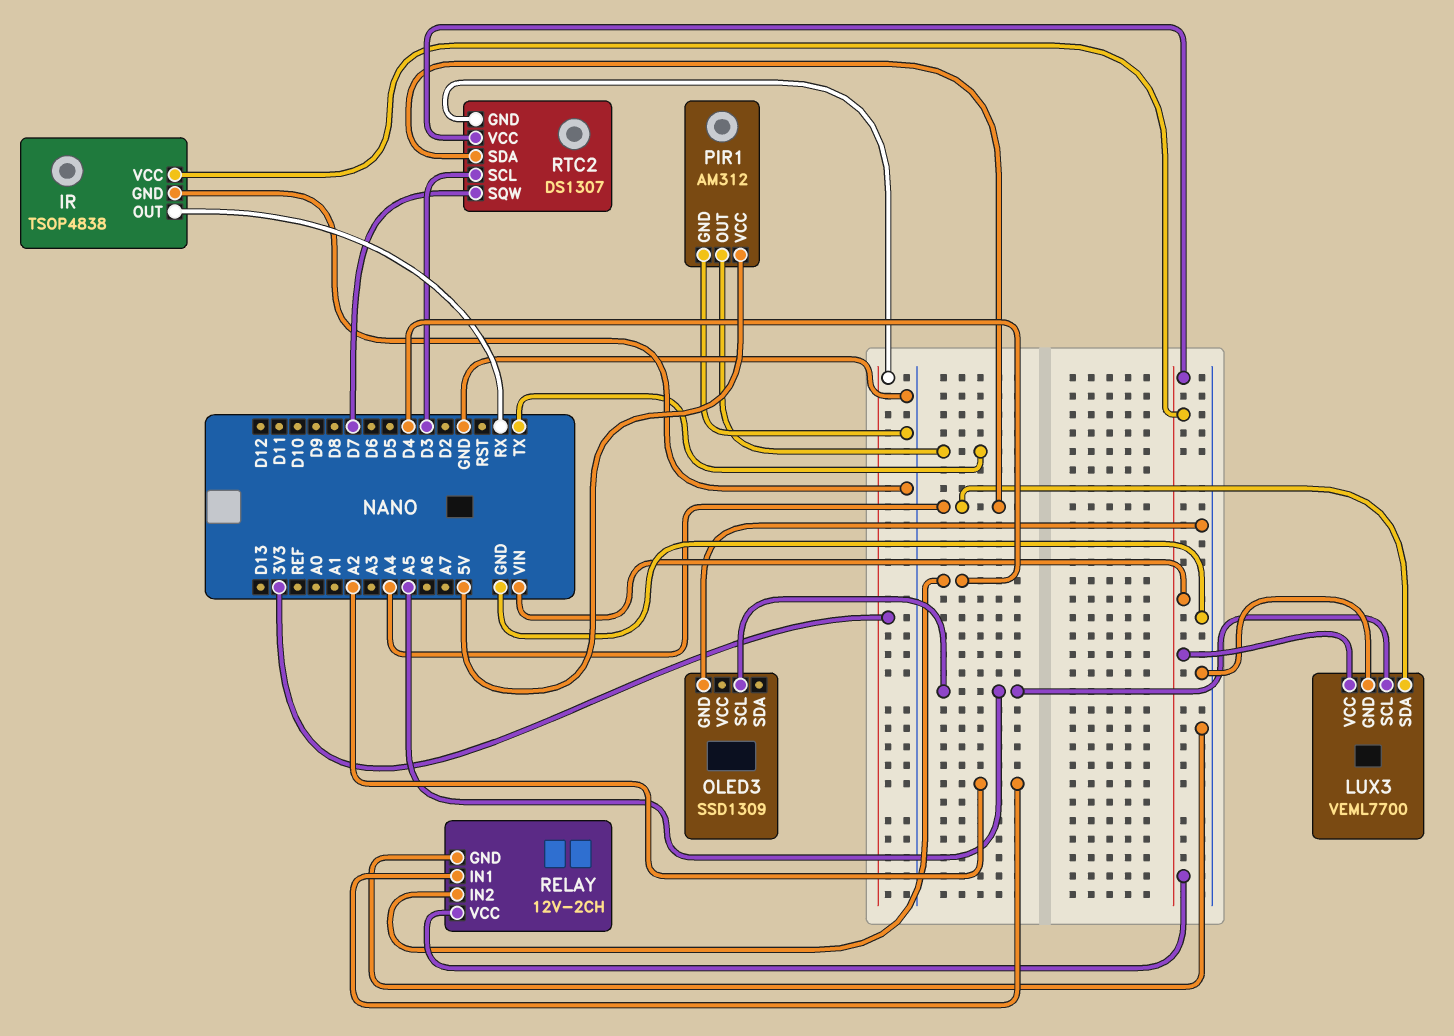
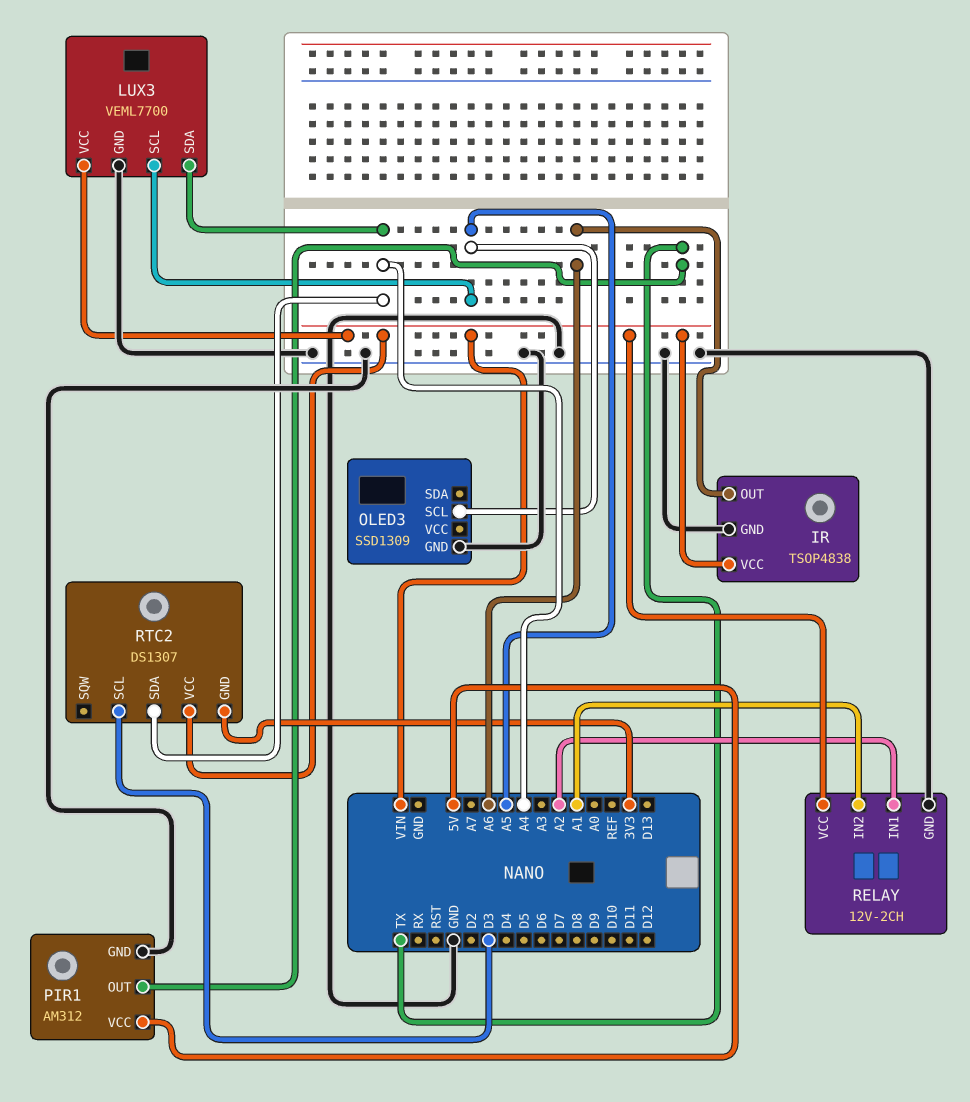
IR pin OUT: RX -> A6
RELAY pin IN2: D4 -> A1
RTC2 pin SQW: D7 -> none

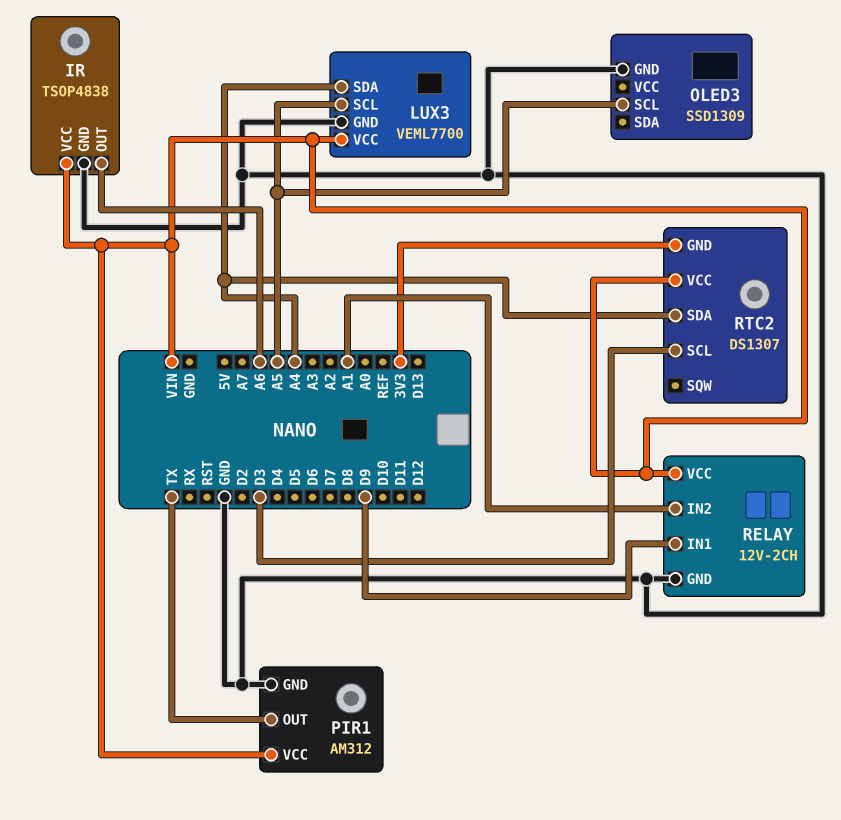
PIR1 pin VCC: 5V -> VIN
RELAY pin IN1: A2 -> D9

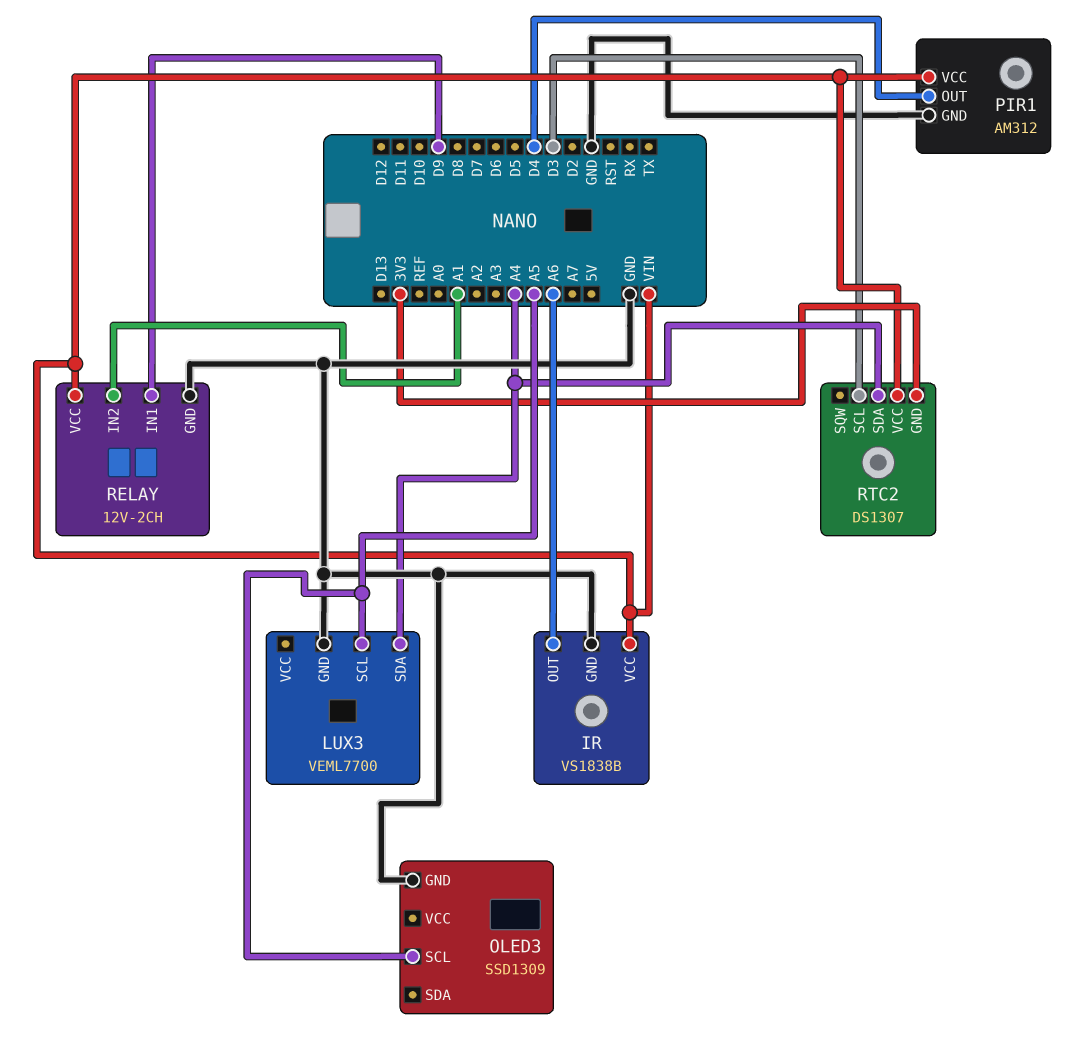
IR: TSOP4838 -> VS1838B
LUX3 pin VCC: VIN -> none
PIR1 pin OUT: TX -> D4

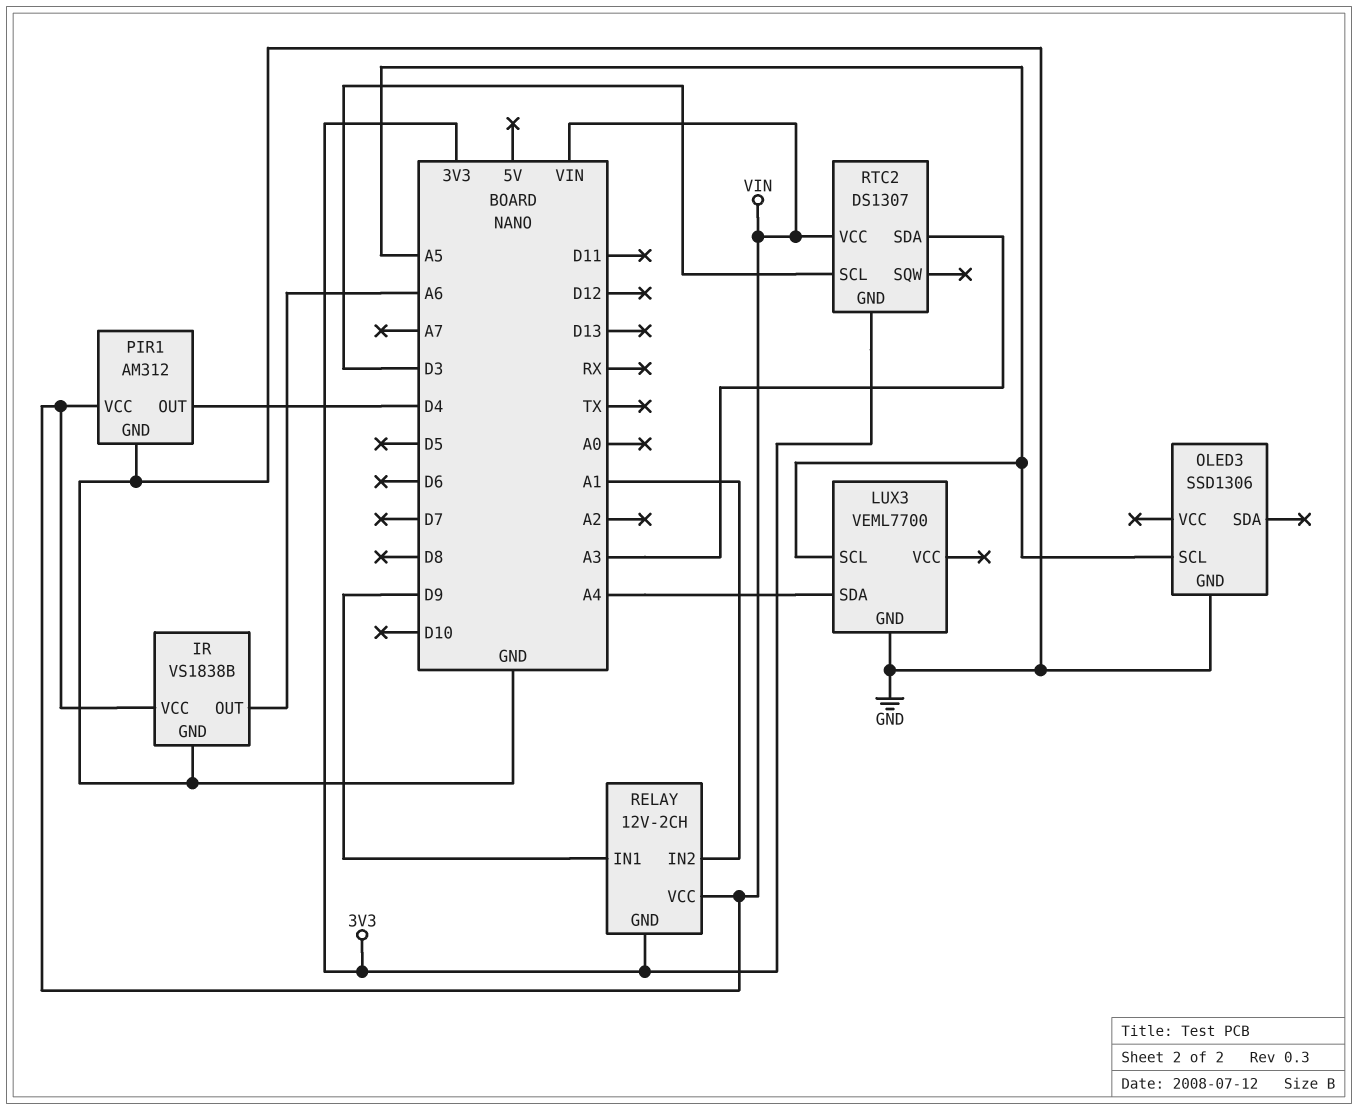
OLED3: SSD1309 -> SSD1306
RELAY pin GND: GND -> 3V3
RTC2 pin SDA: A4 -> A3

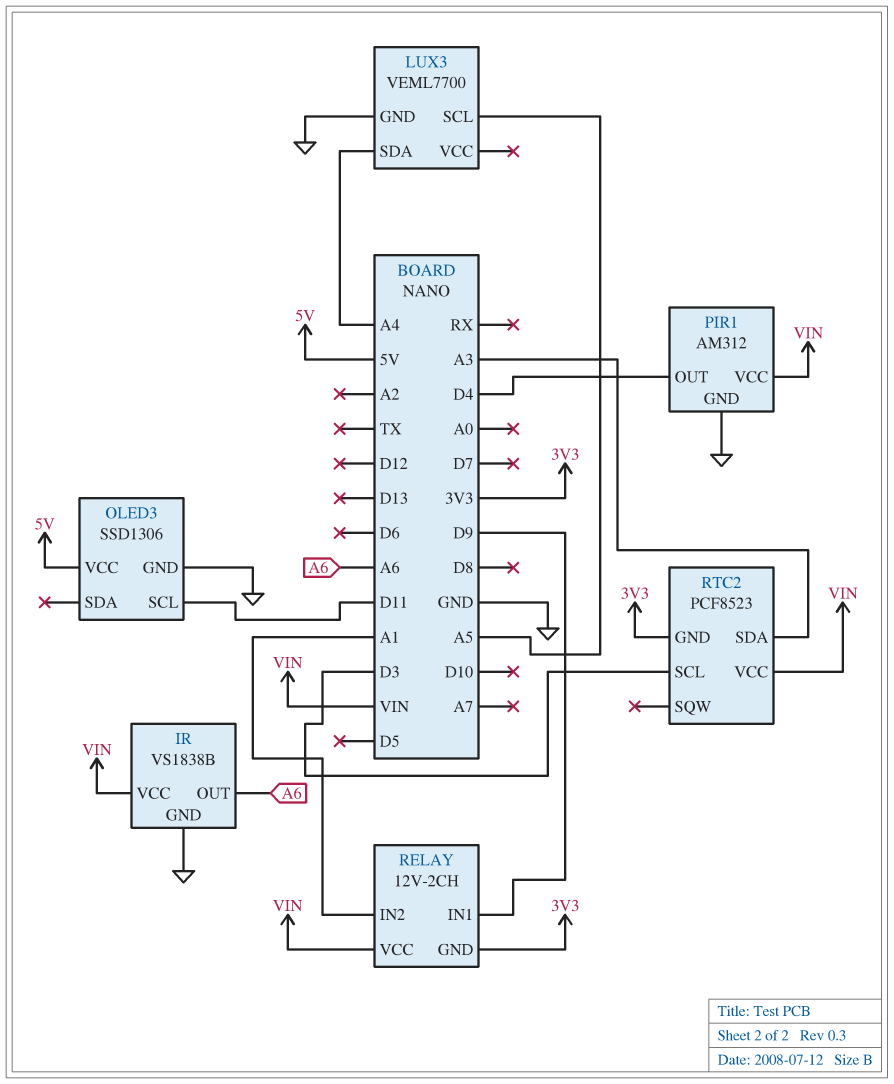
OLED3 pin SCL: A5 -> D11
OLED3 pin VCC: none -> 5V
RTC2: DS1307 -> PCF8523

